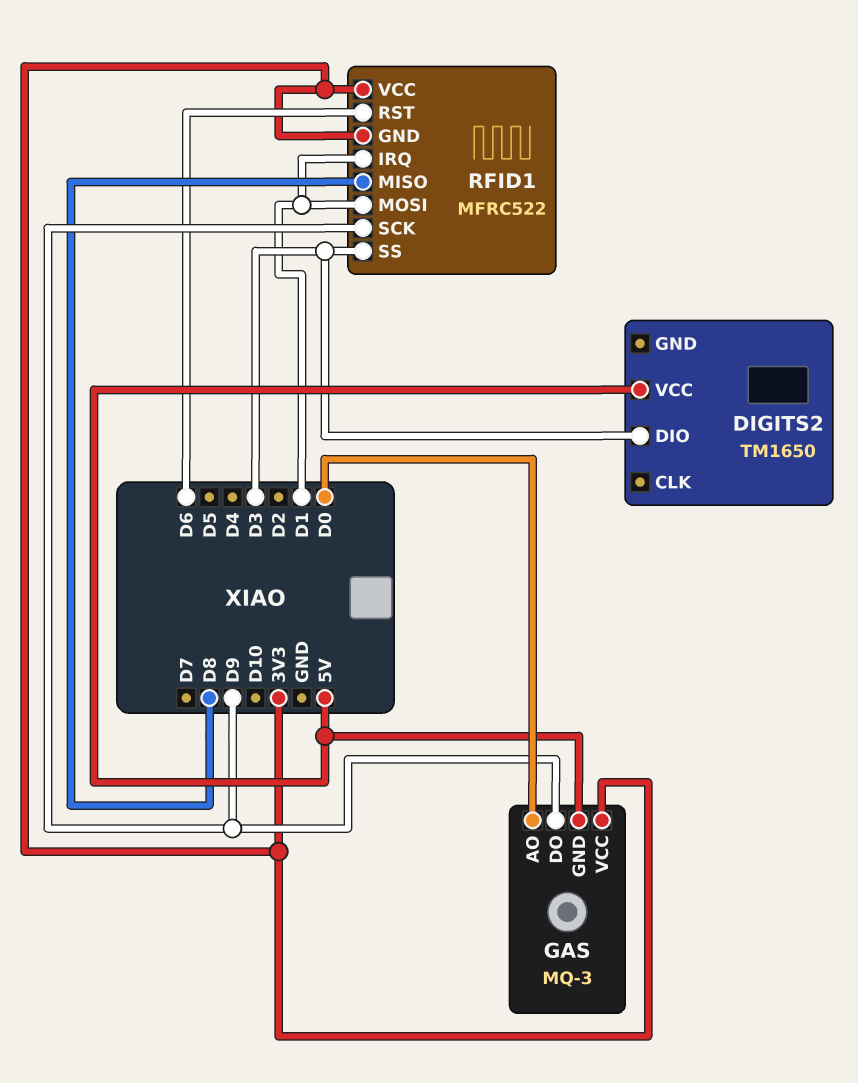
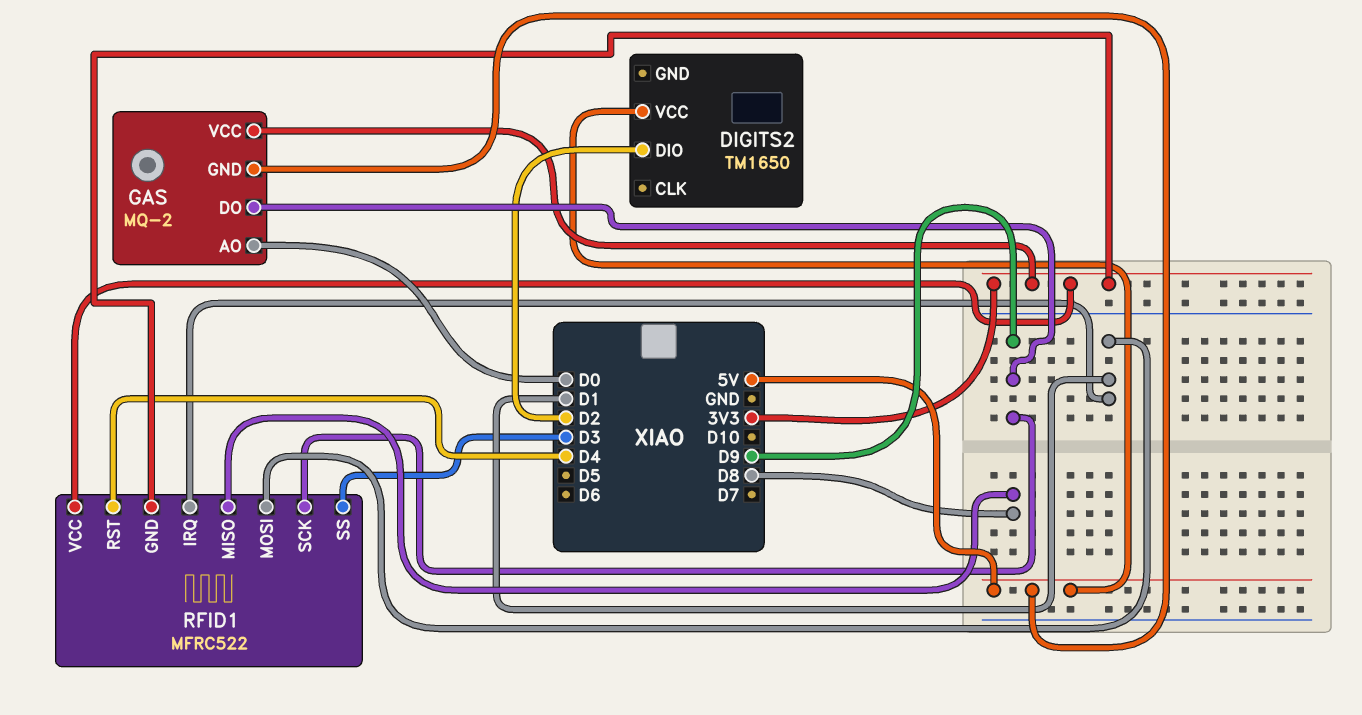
DIGITS2 pin DIO: D3 -> D2
GAS: MQ-3 -> MQ-2
RFID1 pin RST: D6 -> D4

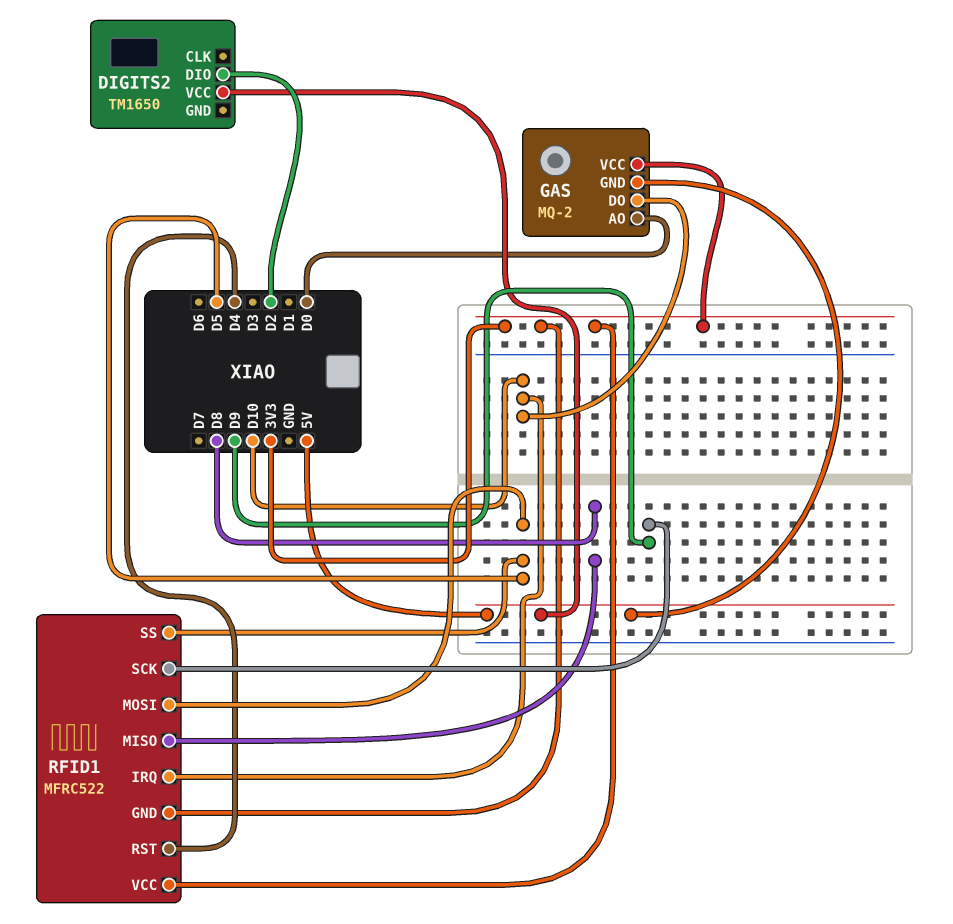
GAS pin DO: D9 -> D10
RFID1 pin IRQ: D1 -> D10
RFID1 pin MOSI: D1 -> D5
RFID1 pin SS: D3 -> D5

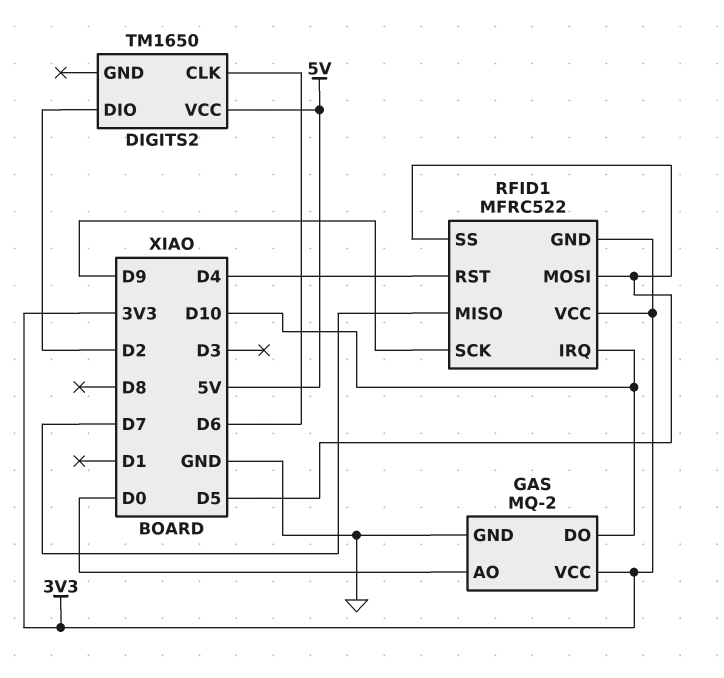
DIGITS2 pin CLK: none -> D6
GAS pin GND: 5V -> GND
RFID1 pin MISO: D8 -> D7

